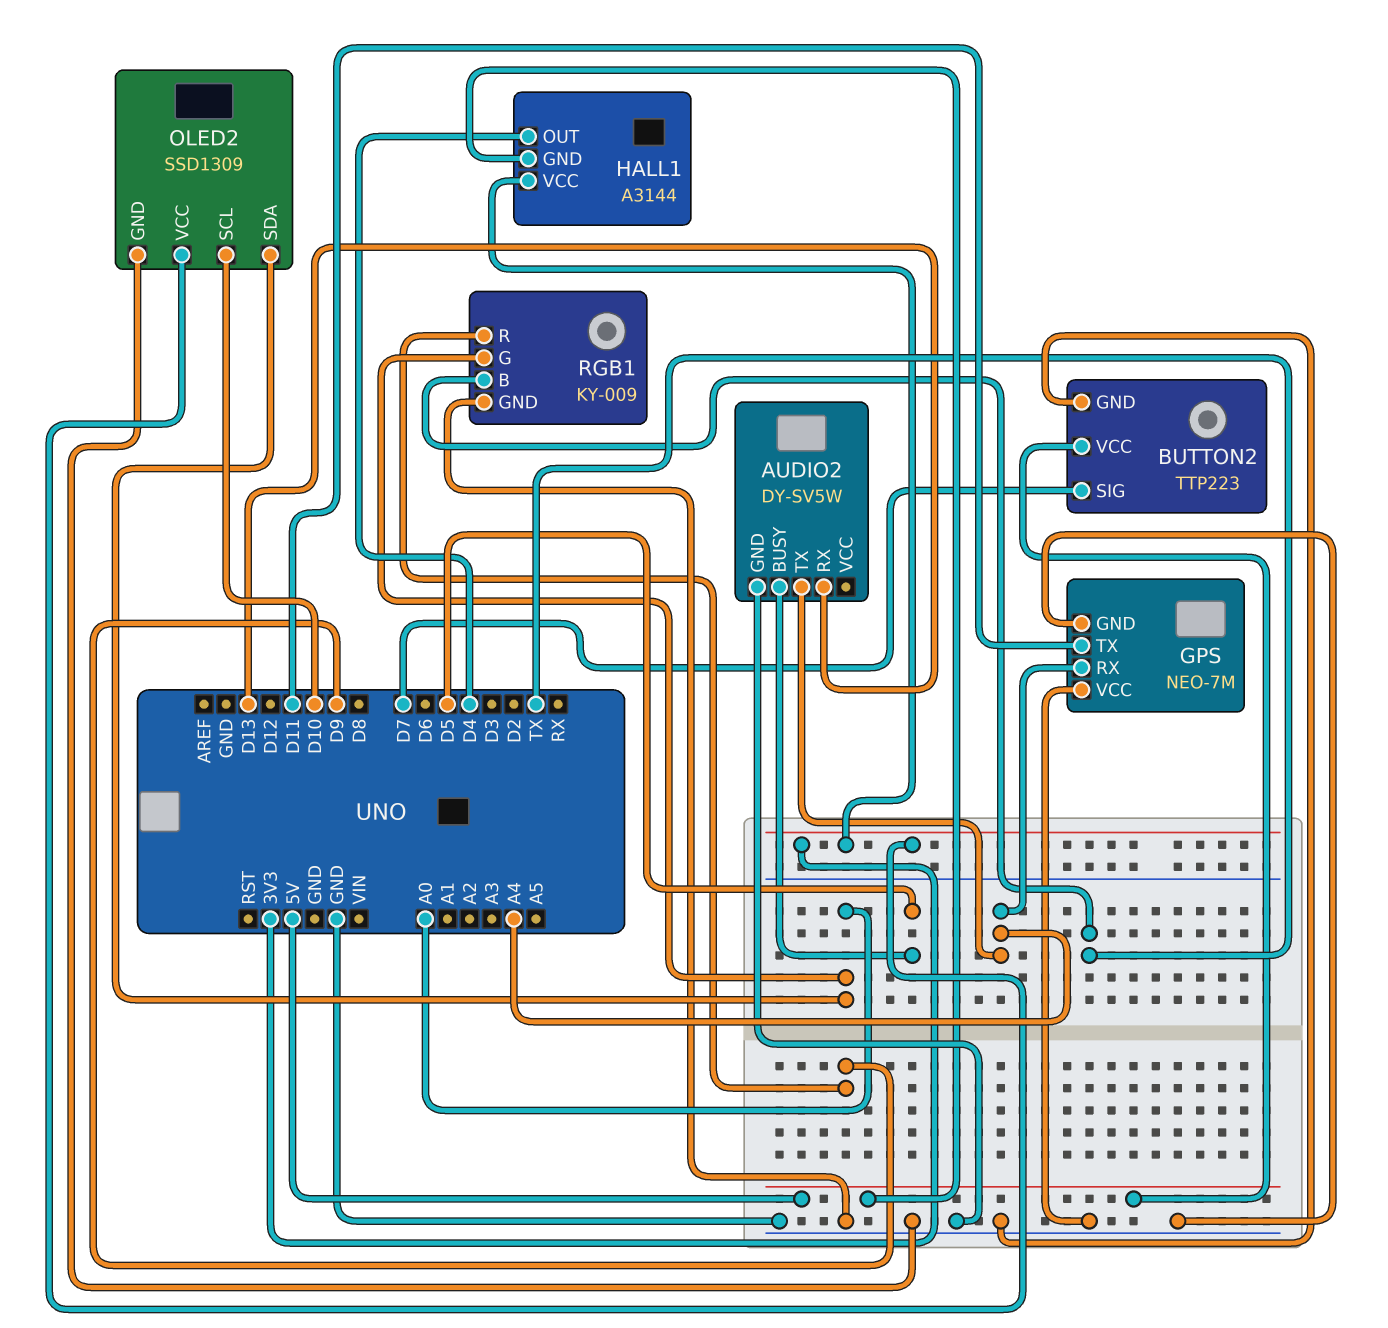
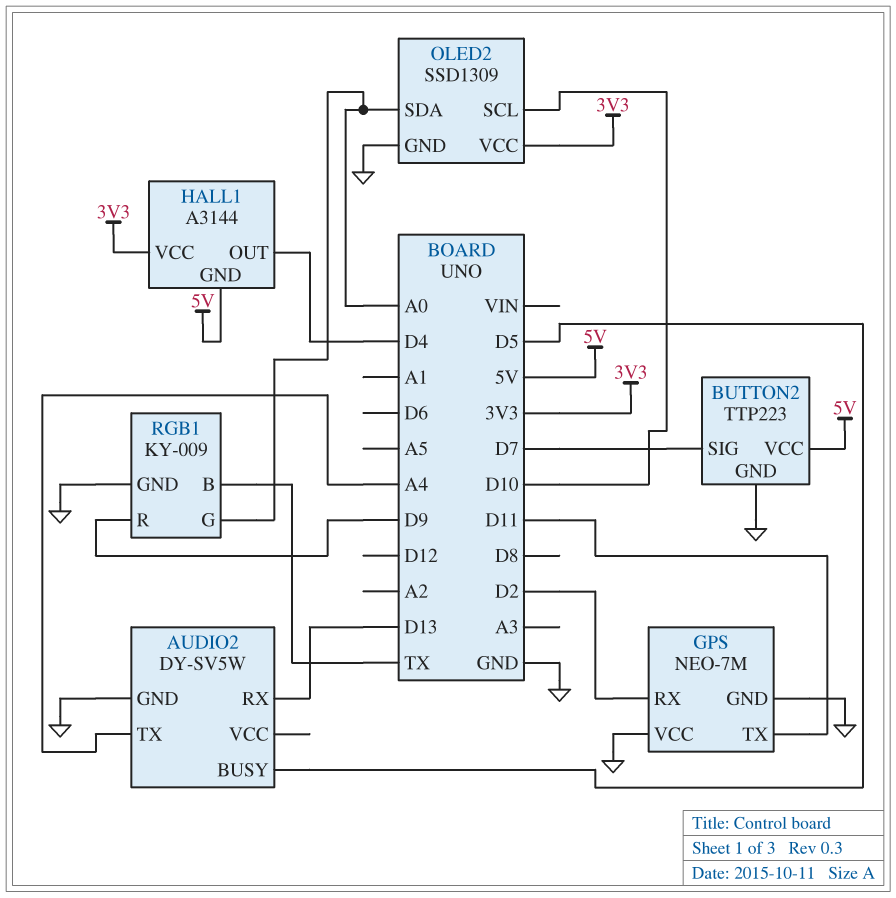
GPS pin RX: A4 -> D2

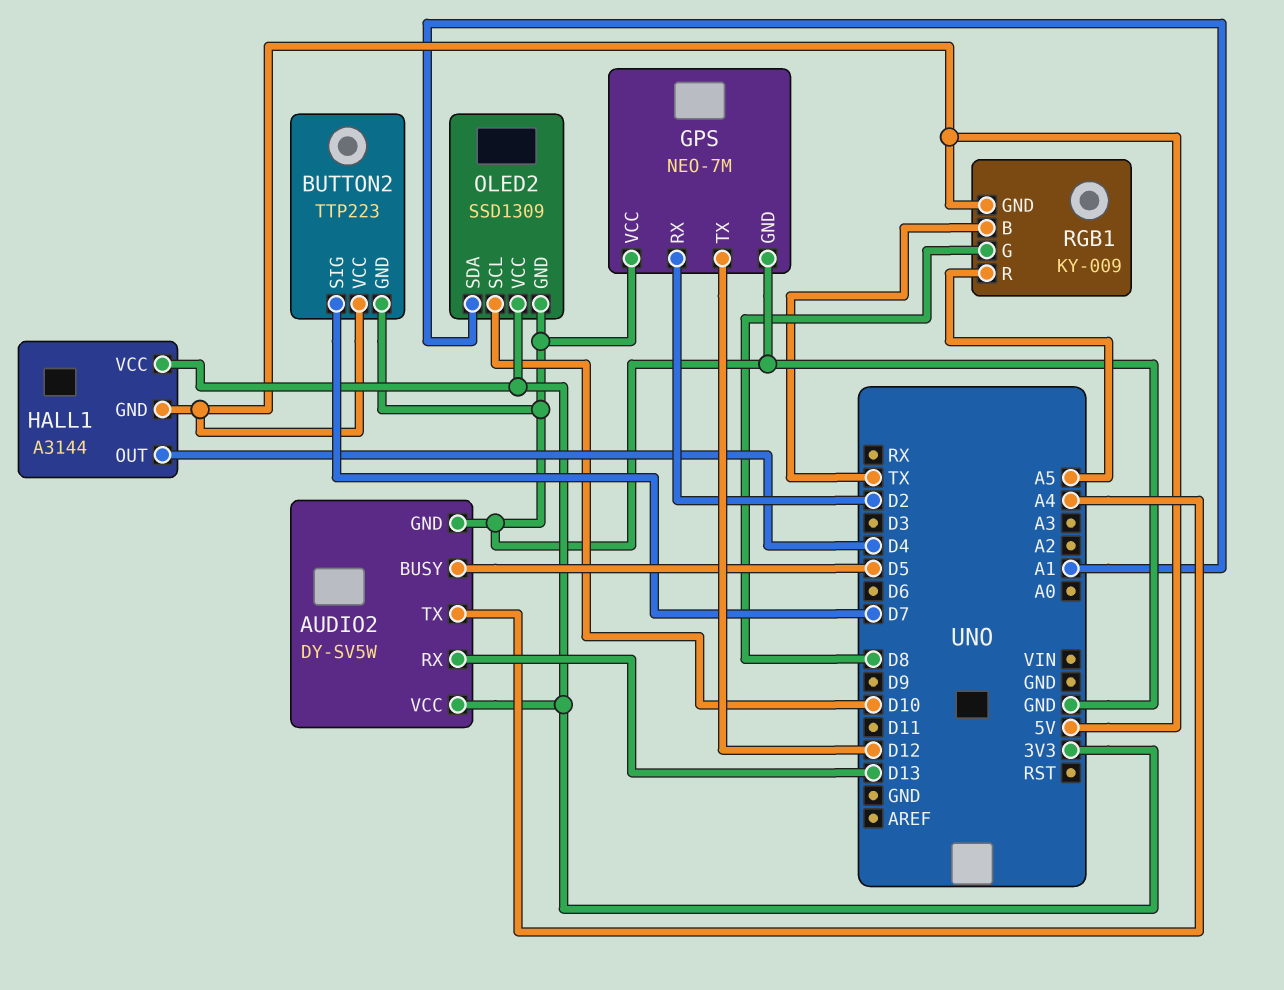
AUDIO2 pin VCC: none -> 3V3
GPS pin TX: D11 -> D12
OLED2 pin SDA: A0 -> A1
RGB1 pin G: A0 -> D8
RGB1 pin GND: GND -> 5V
RGB1 pin R: D9 -> A5

